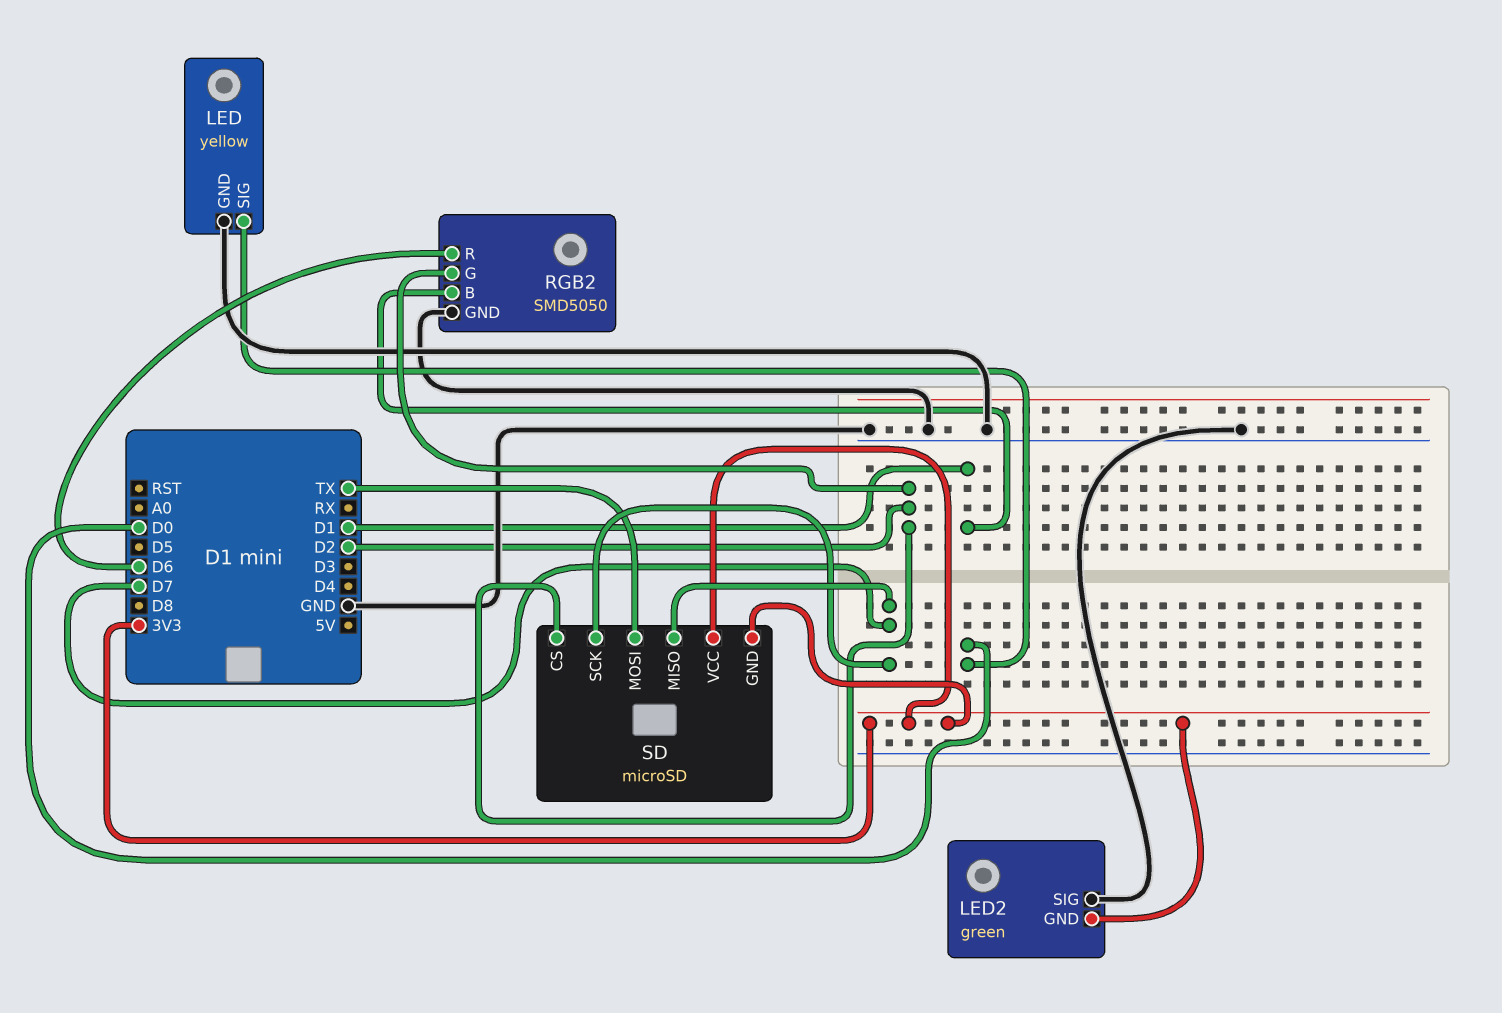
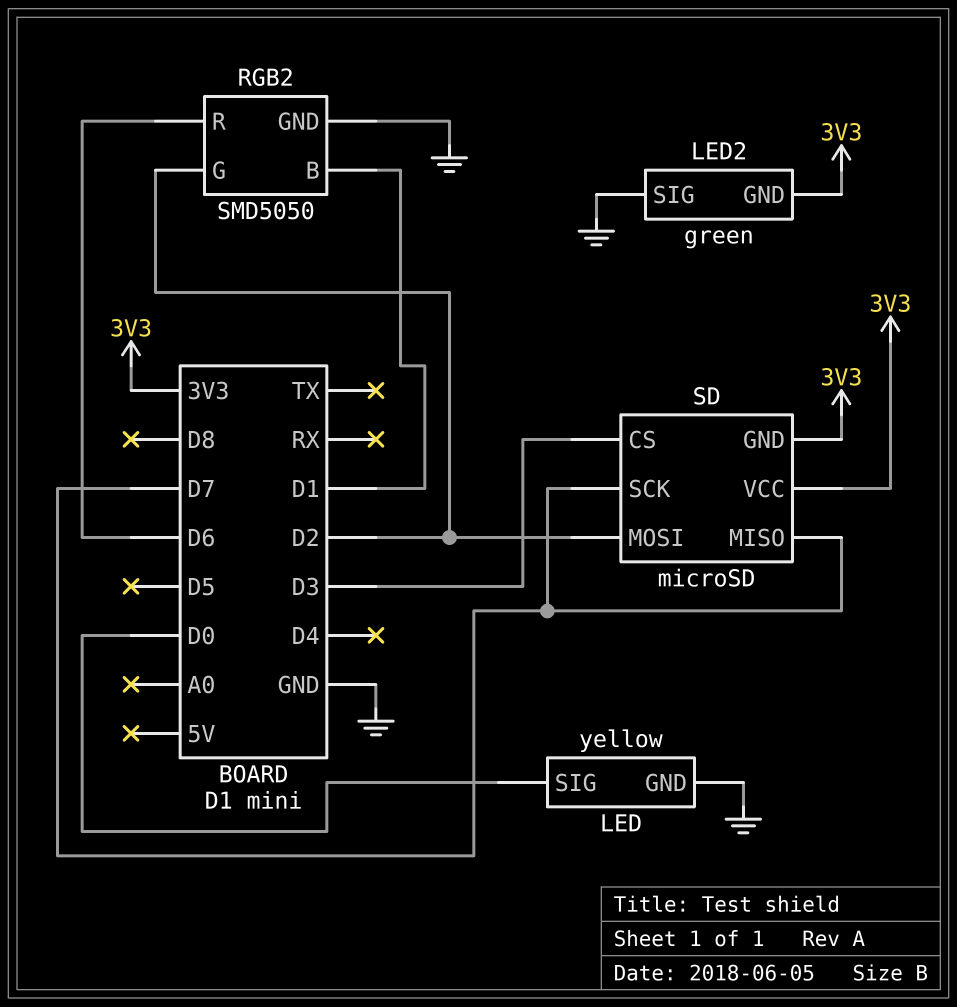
SD pin CS: D2 -> D3
SD pin MOSI: TX -> D2

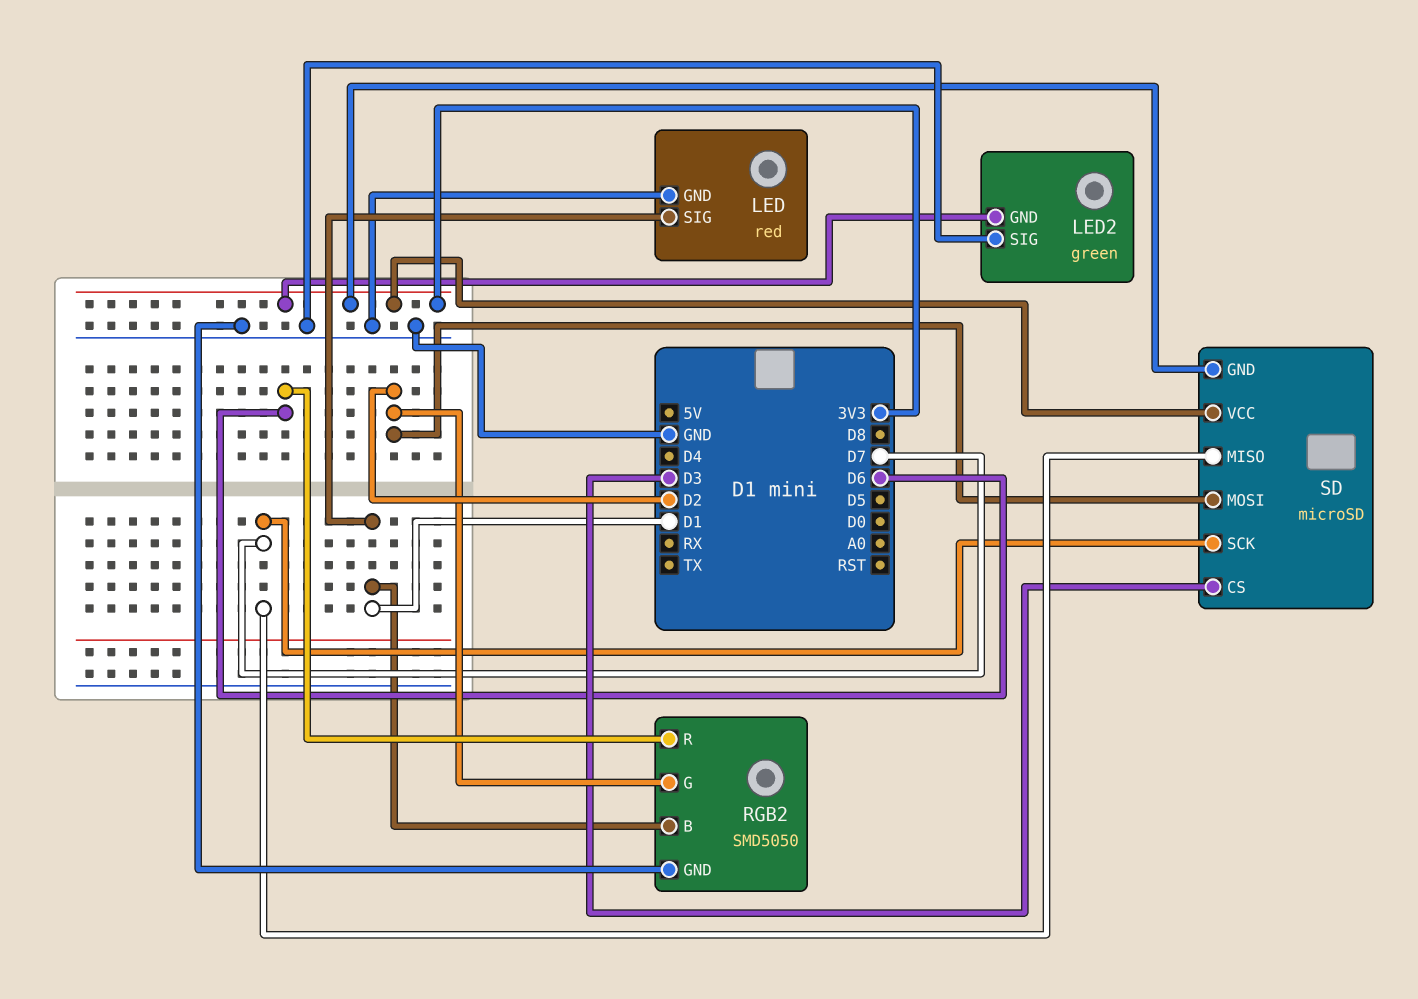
LED: yellow -> red
LED pin SIG: D0 -> D1

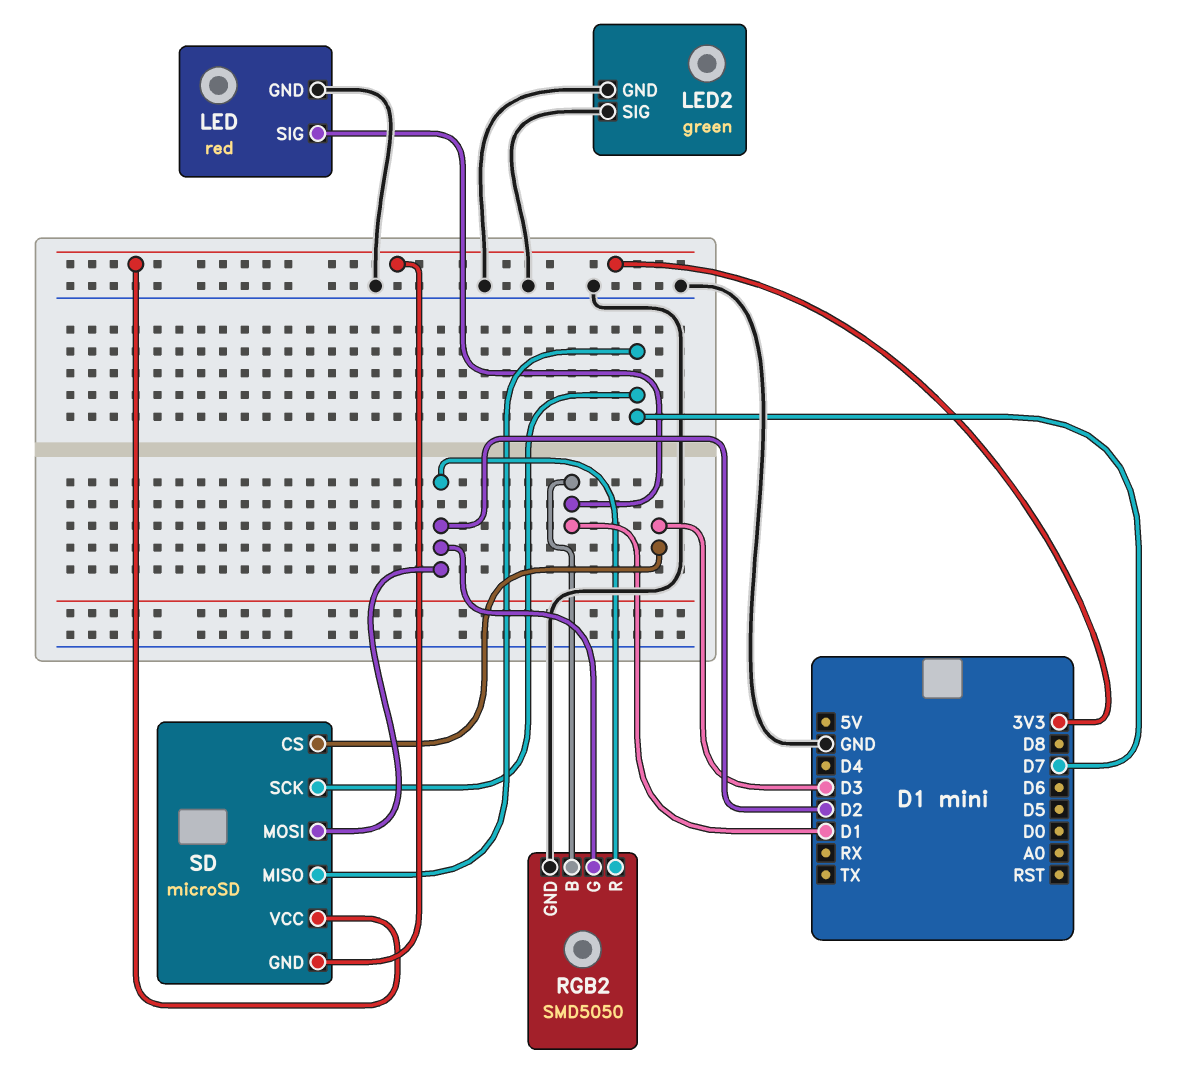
LED2 pin GND: 3V3 -> GND
RGB2 pin R: D6 -> D2

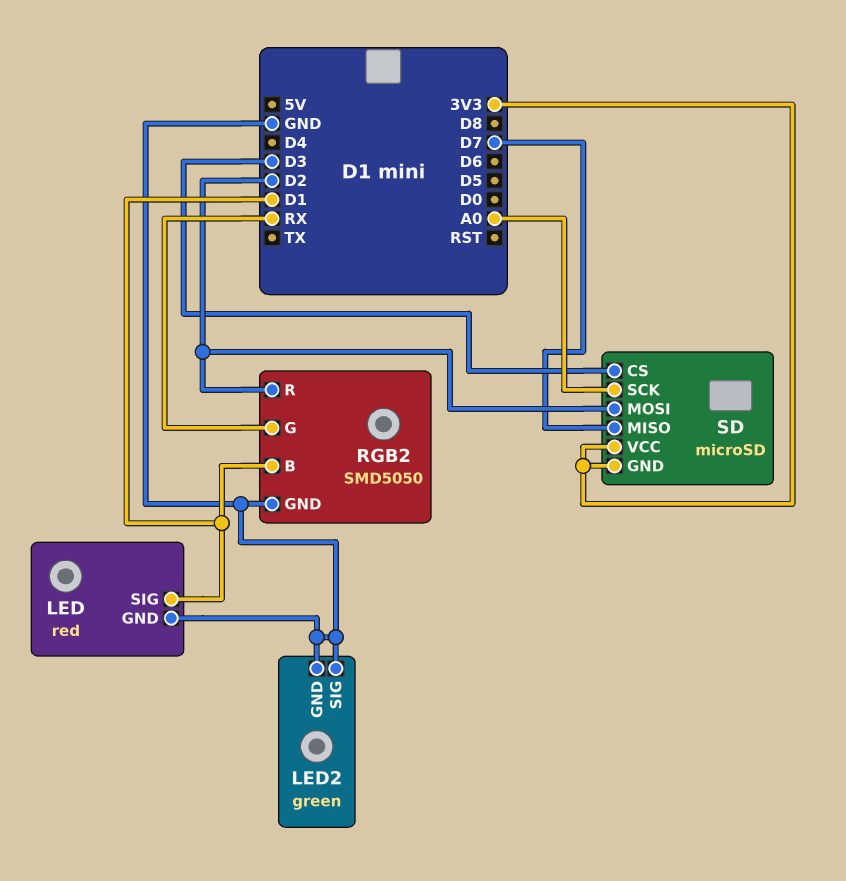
RGB2 pin G: D2 -> RX
SD pin SCK: D7 -> A0

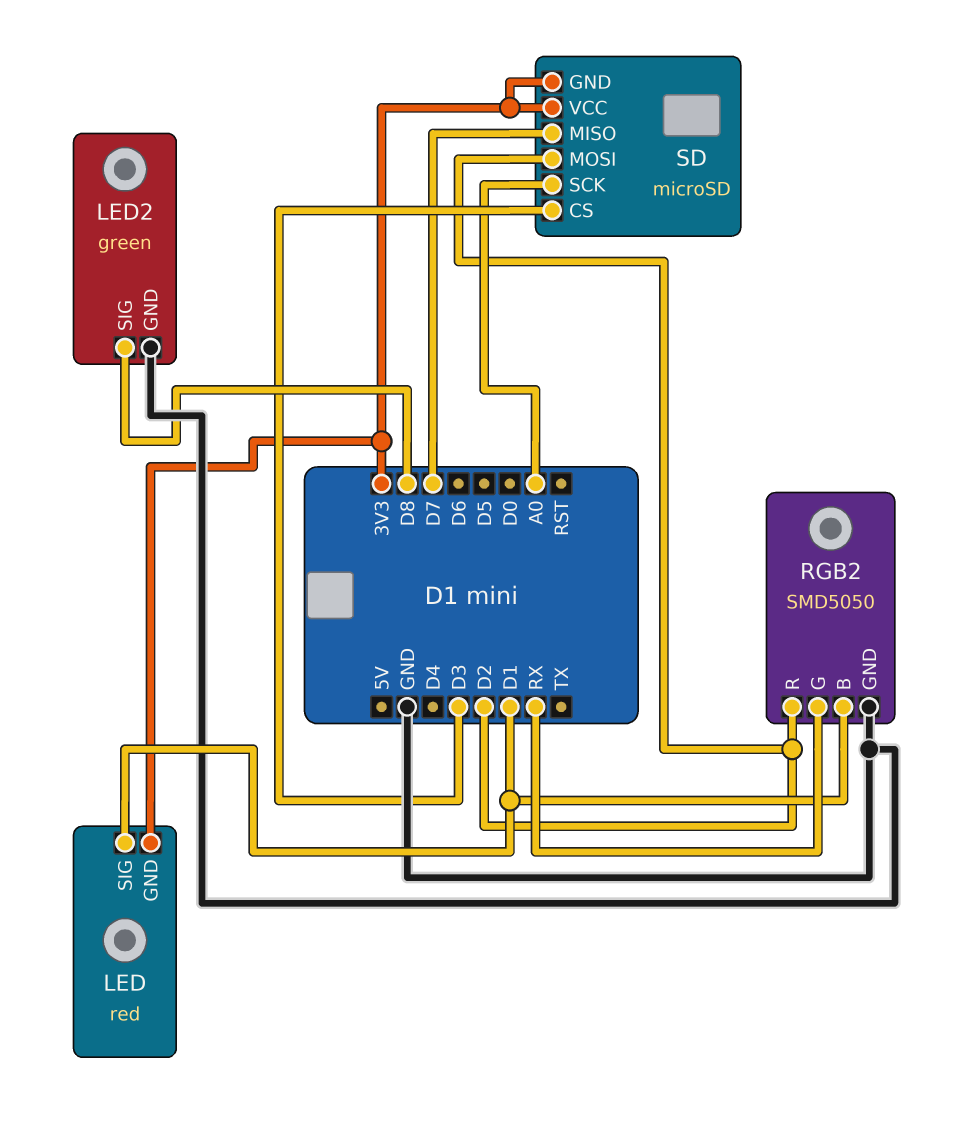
LED pin GND: GND -> 3V3
LED2 pin SIG: GND -> D8

